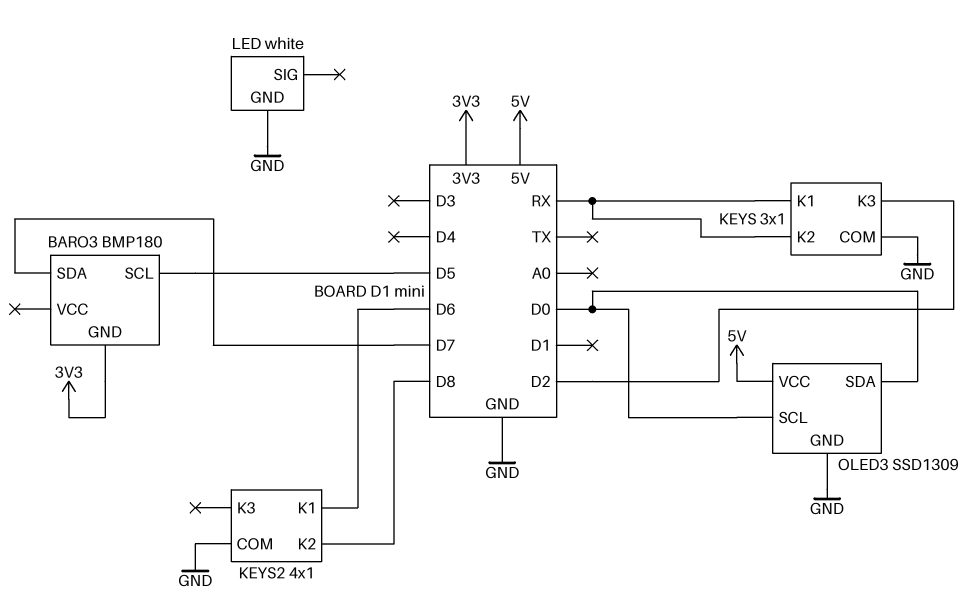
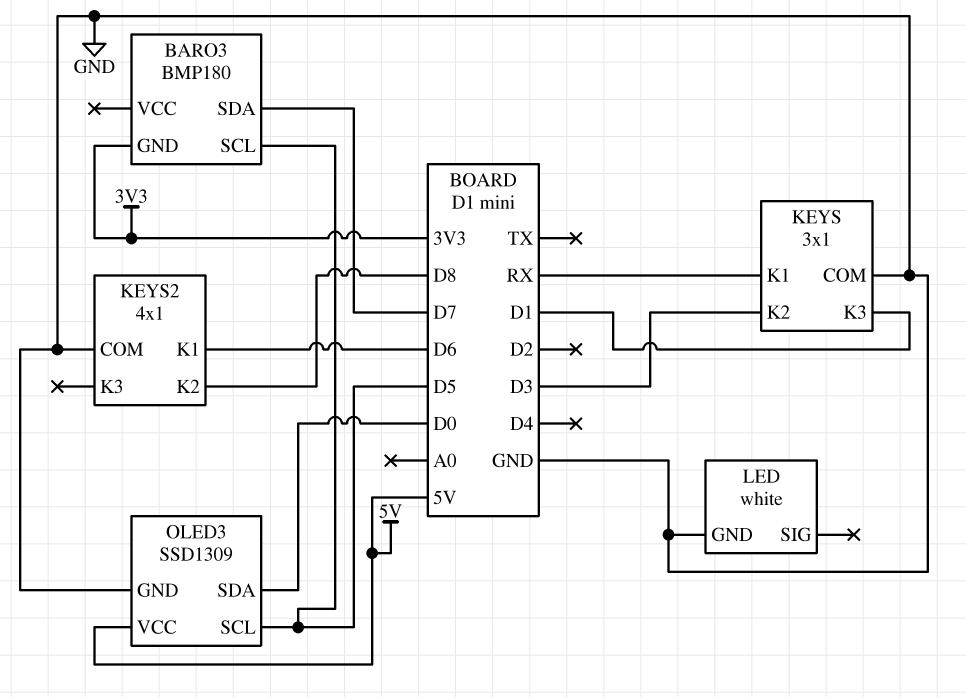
KEYS pin K2: RX -> D3
KEYS pin K3: D2 -> D1
OLED3 pin SCL: D0 -> D5

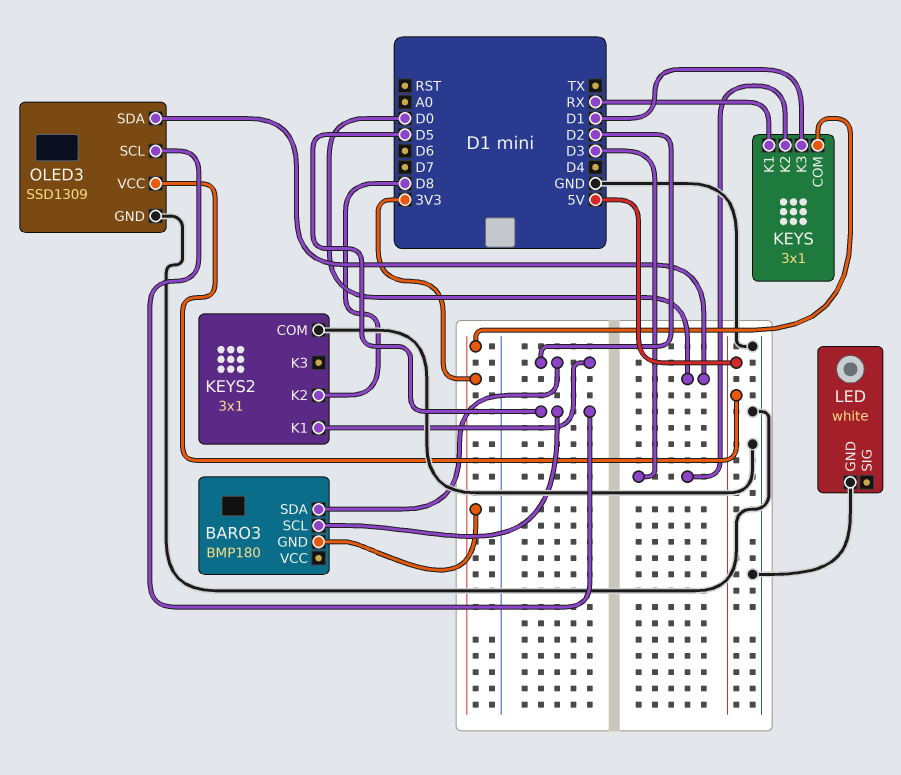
BARO3 pin SDA: D7 -> D2
KEYS pin COM: GND -> 3V3
KEYS2: 4x1 -> 3x1
KEYS2 pin K1: D6 -> D2

